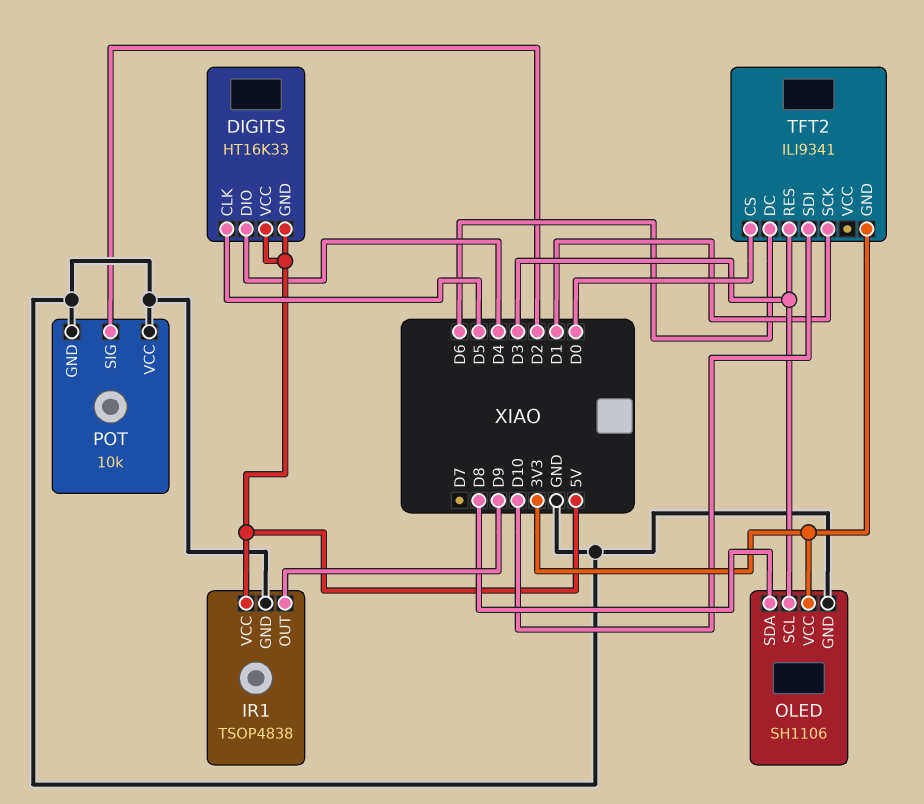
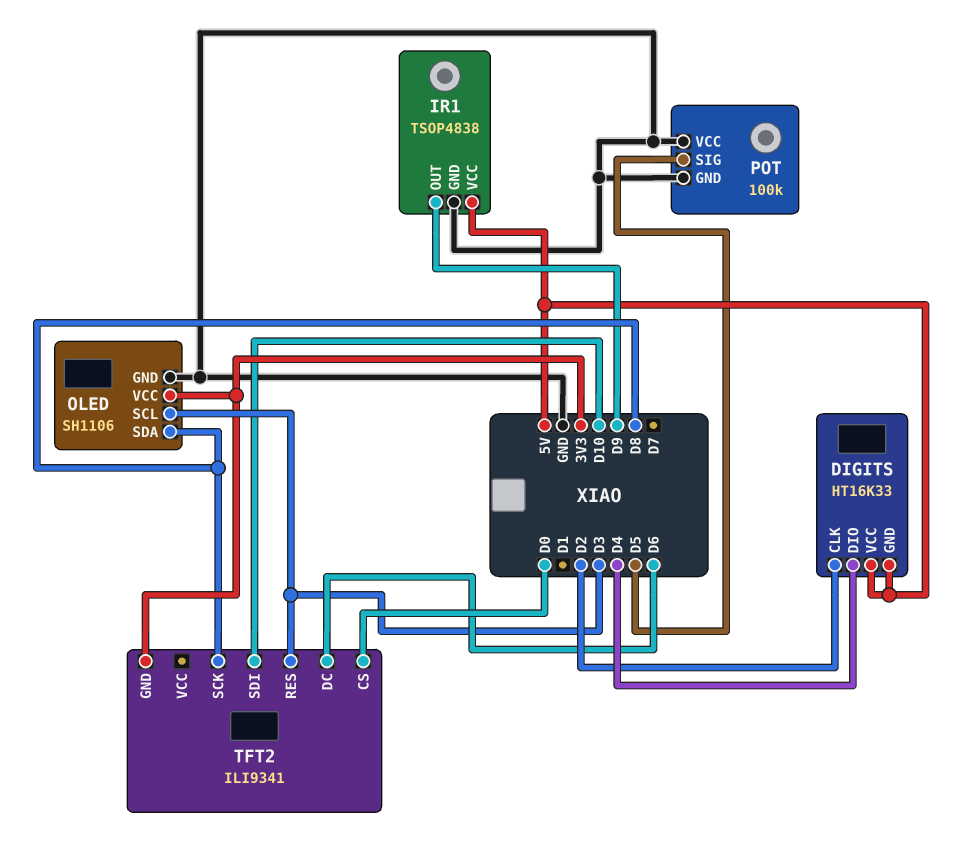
DIGITS pin CLK: D5 -> D2
POT: 10k -> 100k
POT pin SIG: D2 -> D5
TFT2 pin SCK: D1 -> D8

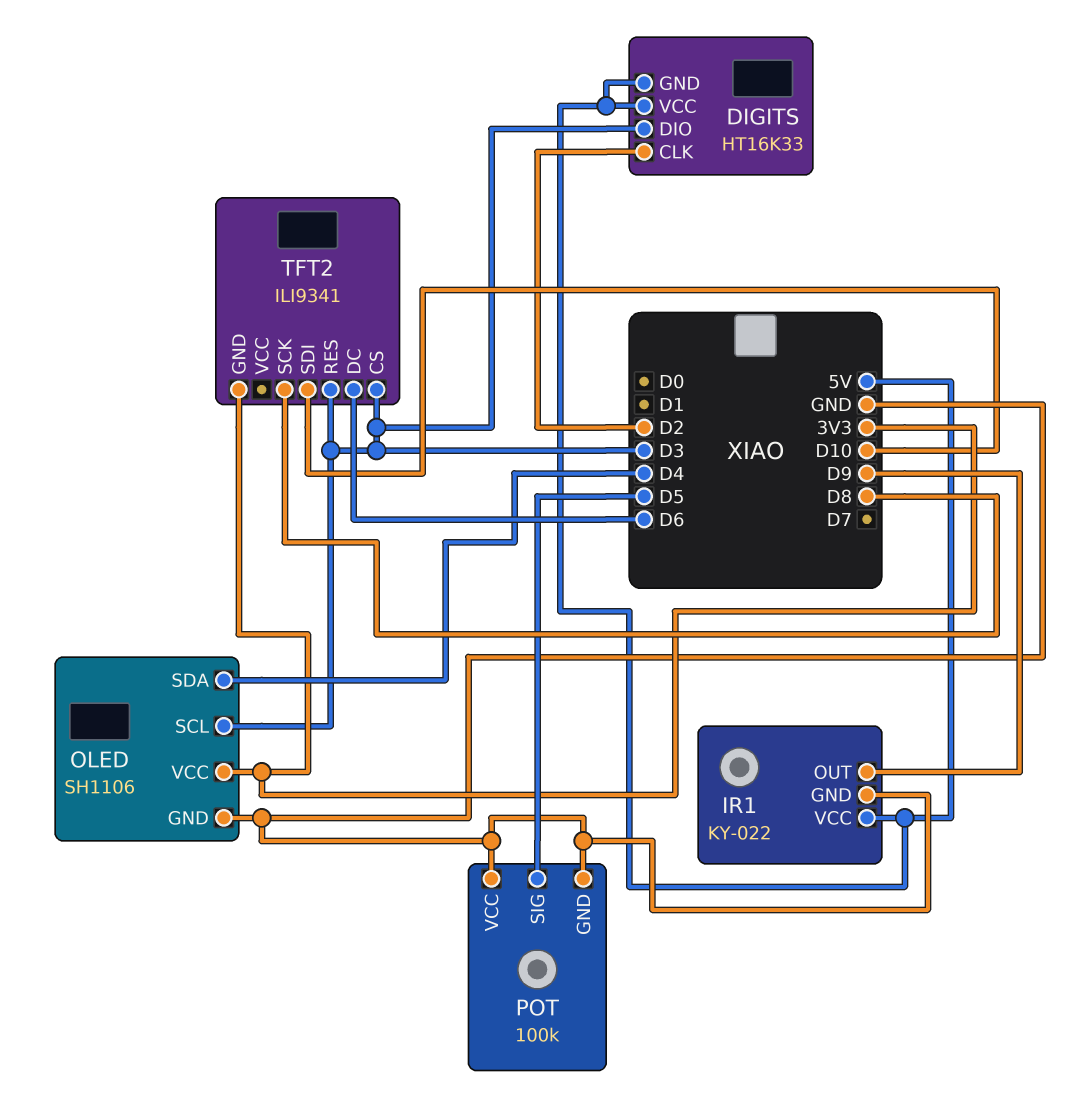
DIGITS pin DIO: D4 -> D3
IR1: TSOP4838 -> KY-022
OLED pin SDA: D8 -> D4
TFT2 pin CS: D0 -> D3

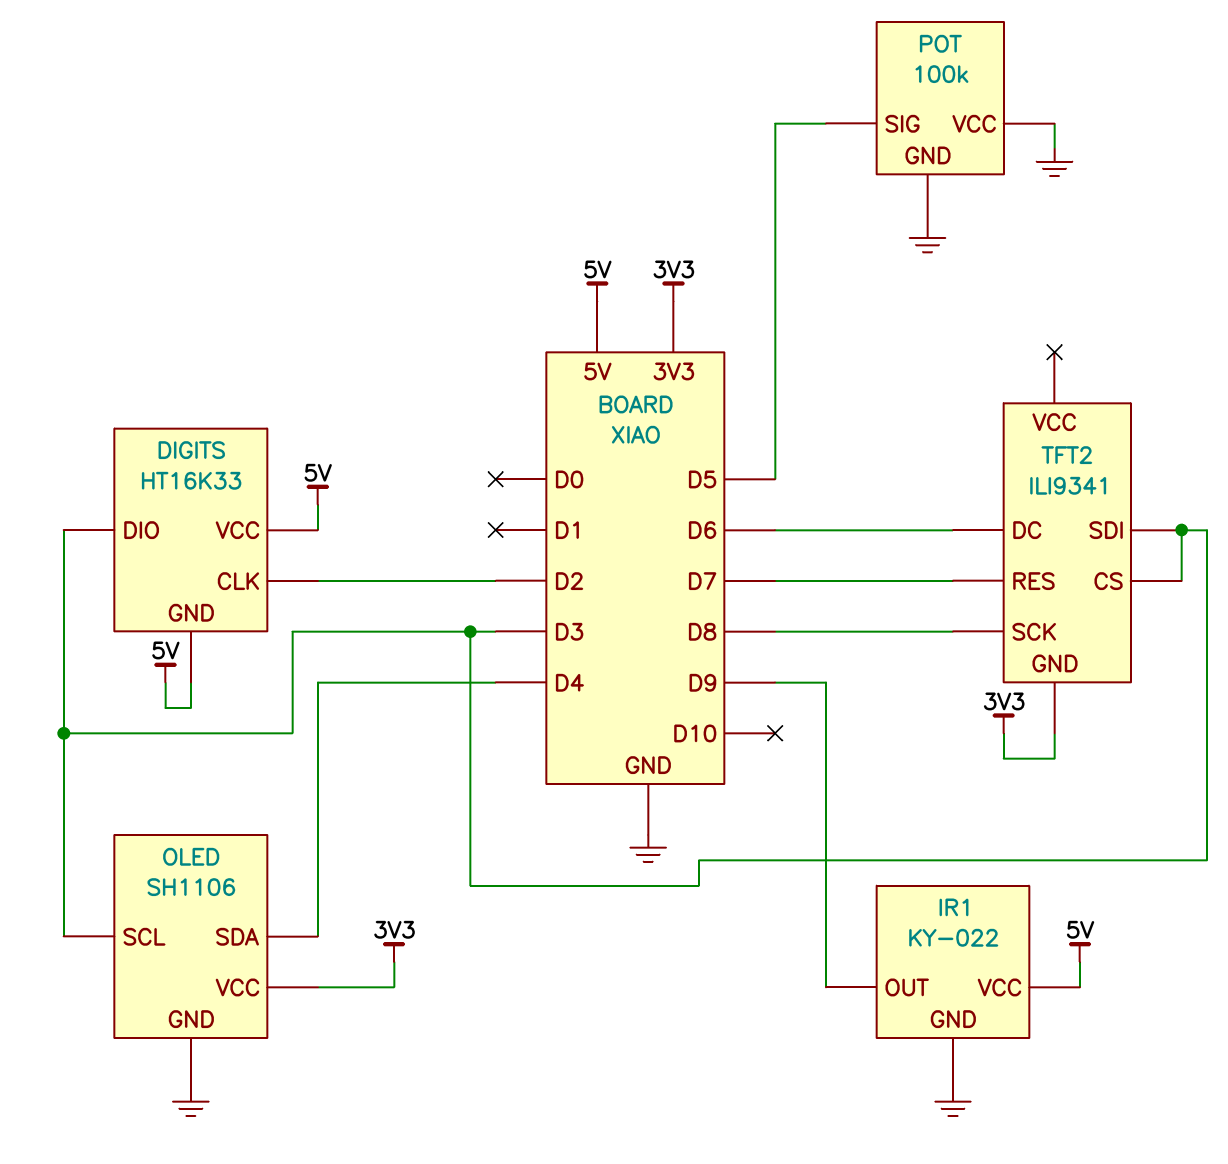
TFT2 pin RES: D3 -> D7
TFT2 pin SDI: D10 -> D3

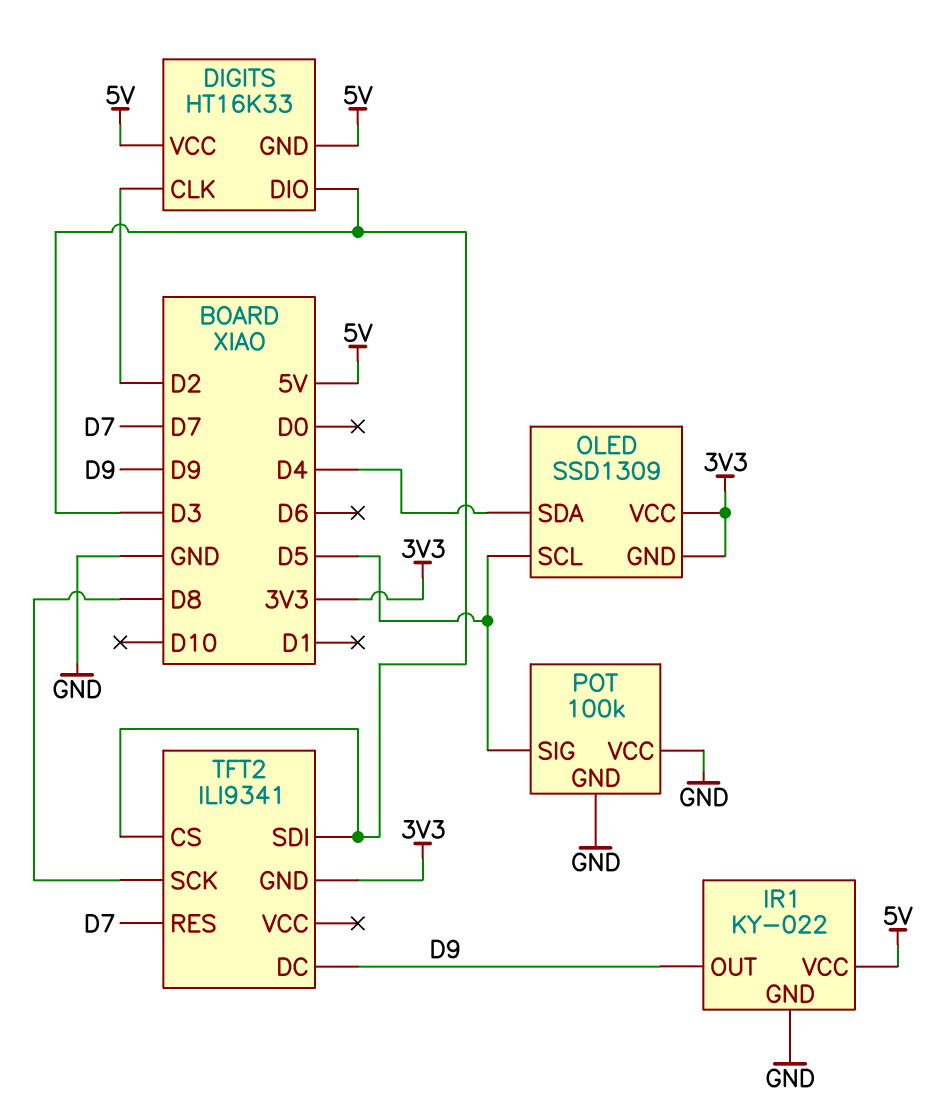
OLED: SH1106 -> SSD1309
OLED pin GND: GND -> 3V3
OLED pin SCL: D3 -> D5
TFT2 pin DC: D6 -> D9

